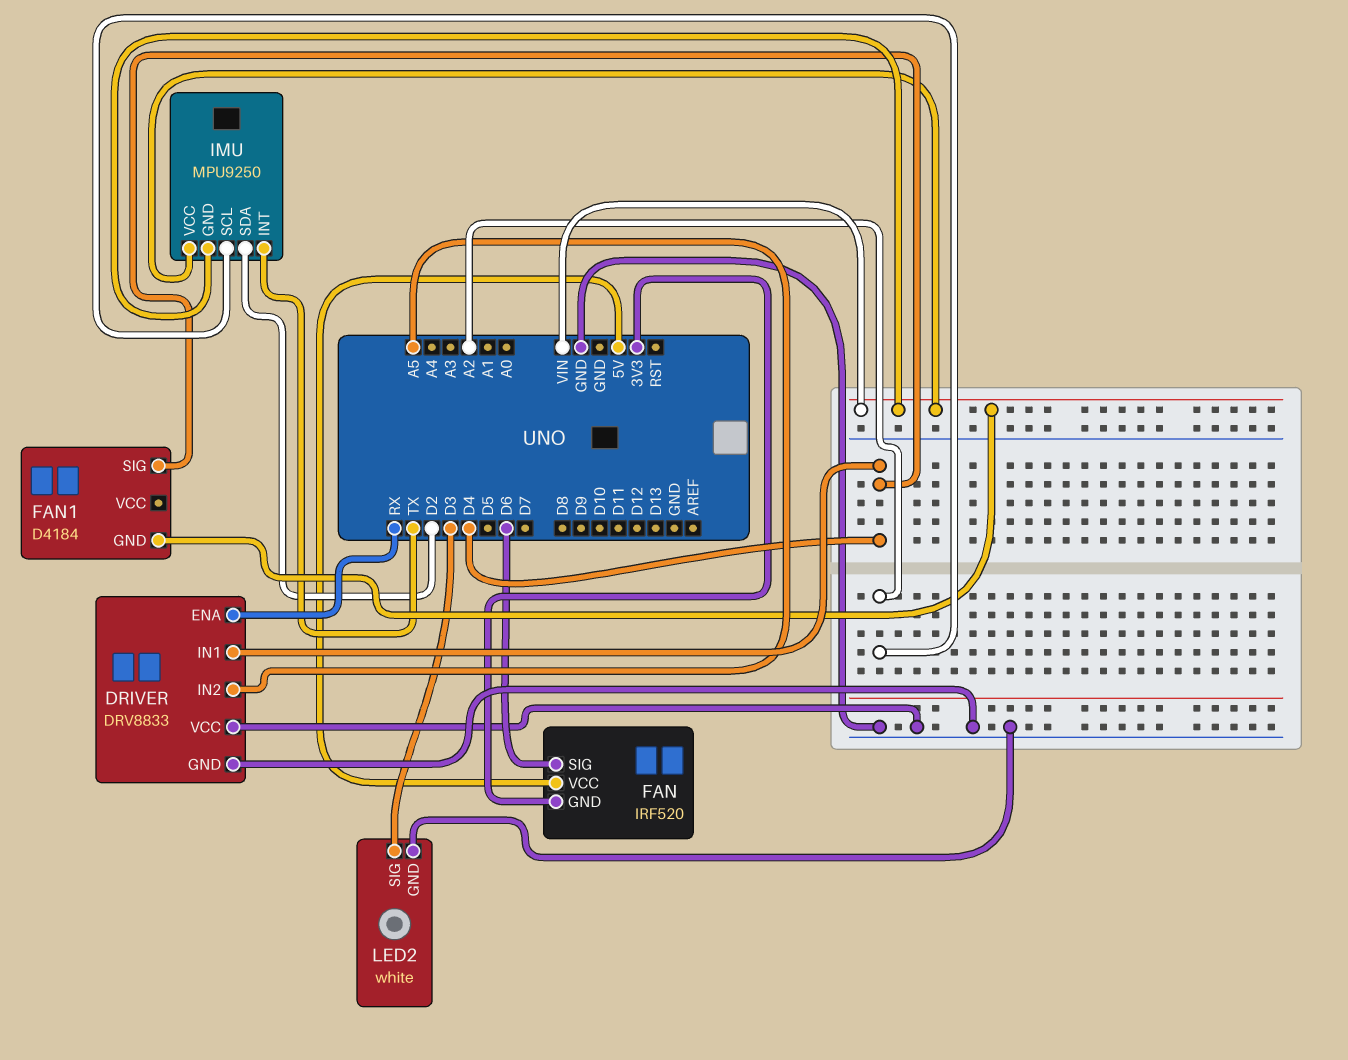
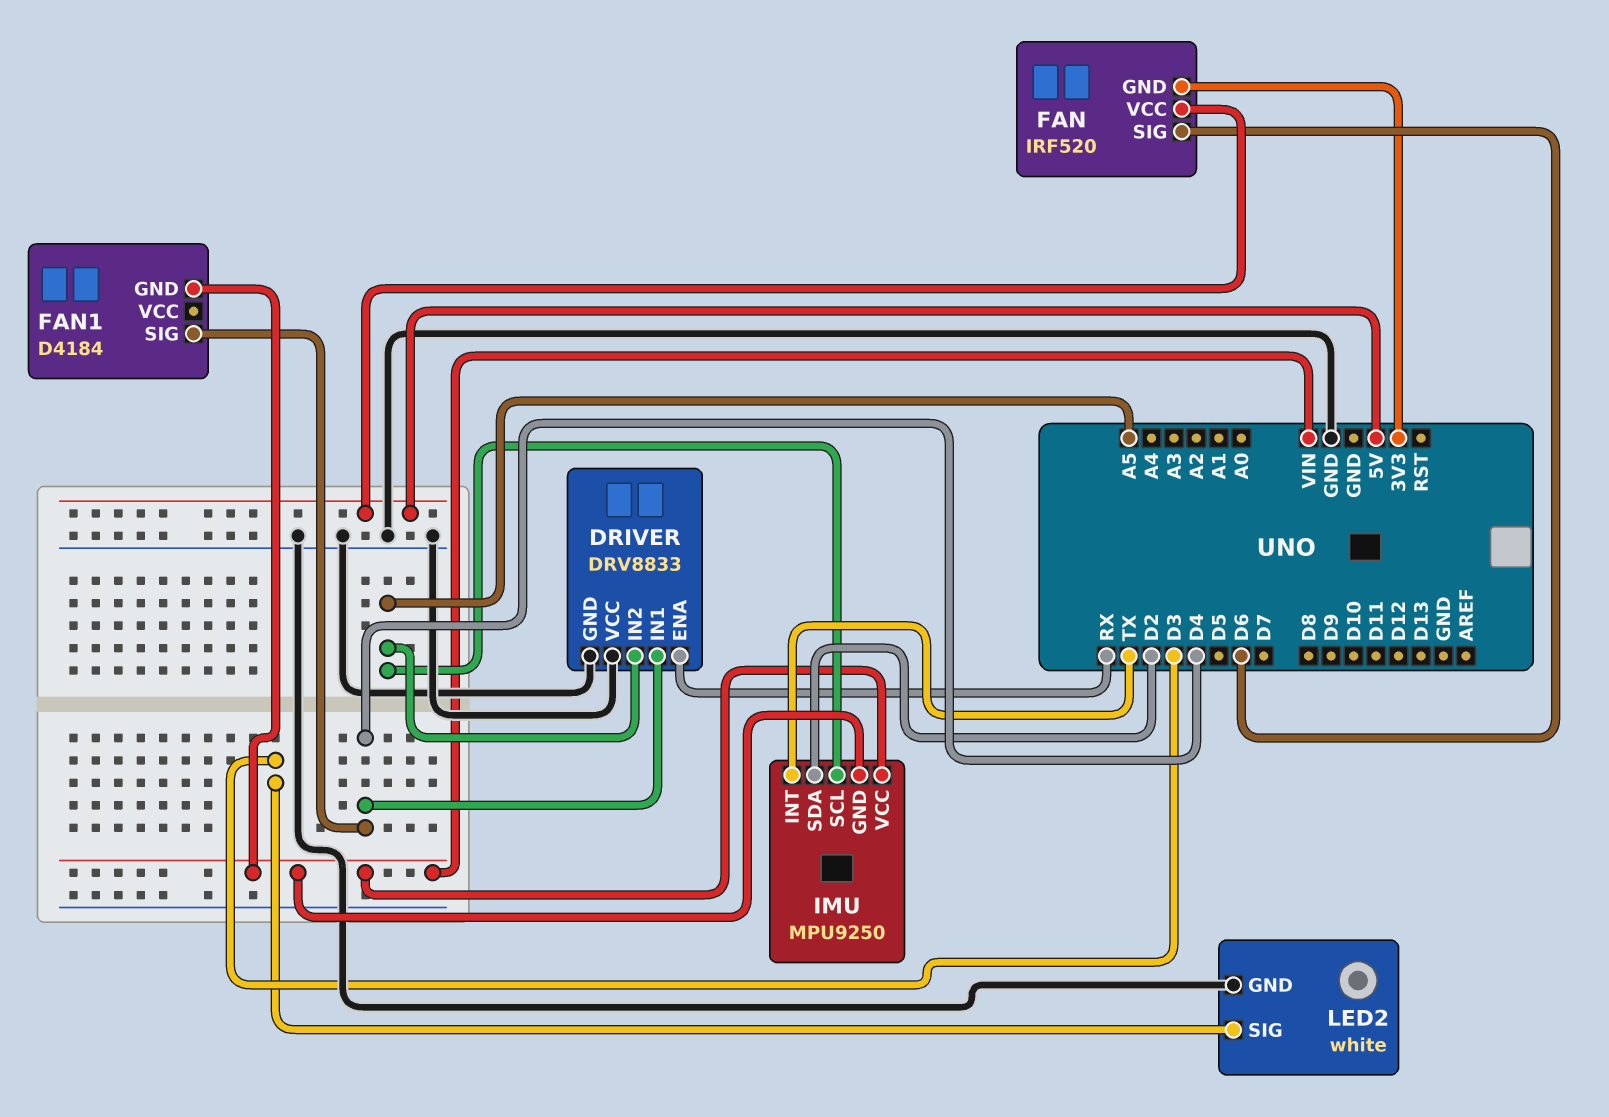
IMU pin SCL: A2 -> A5

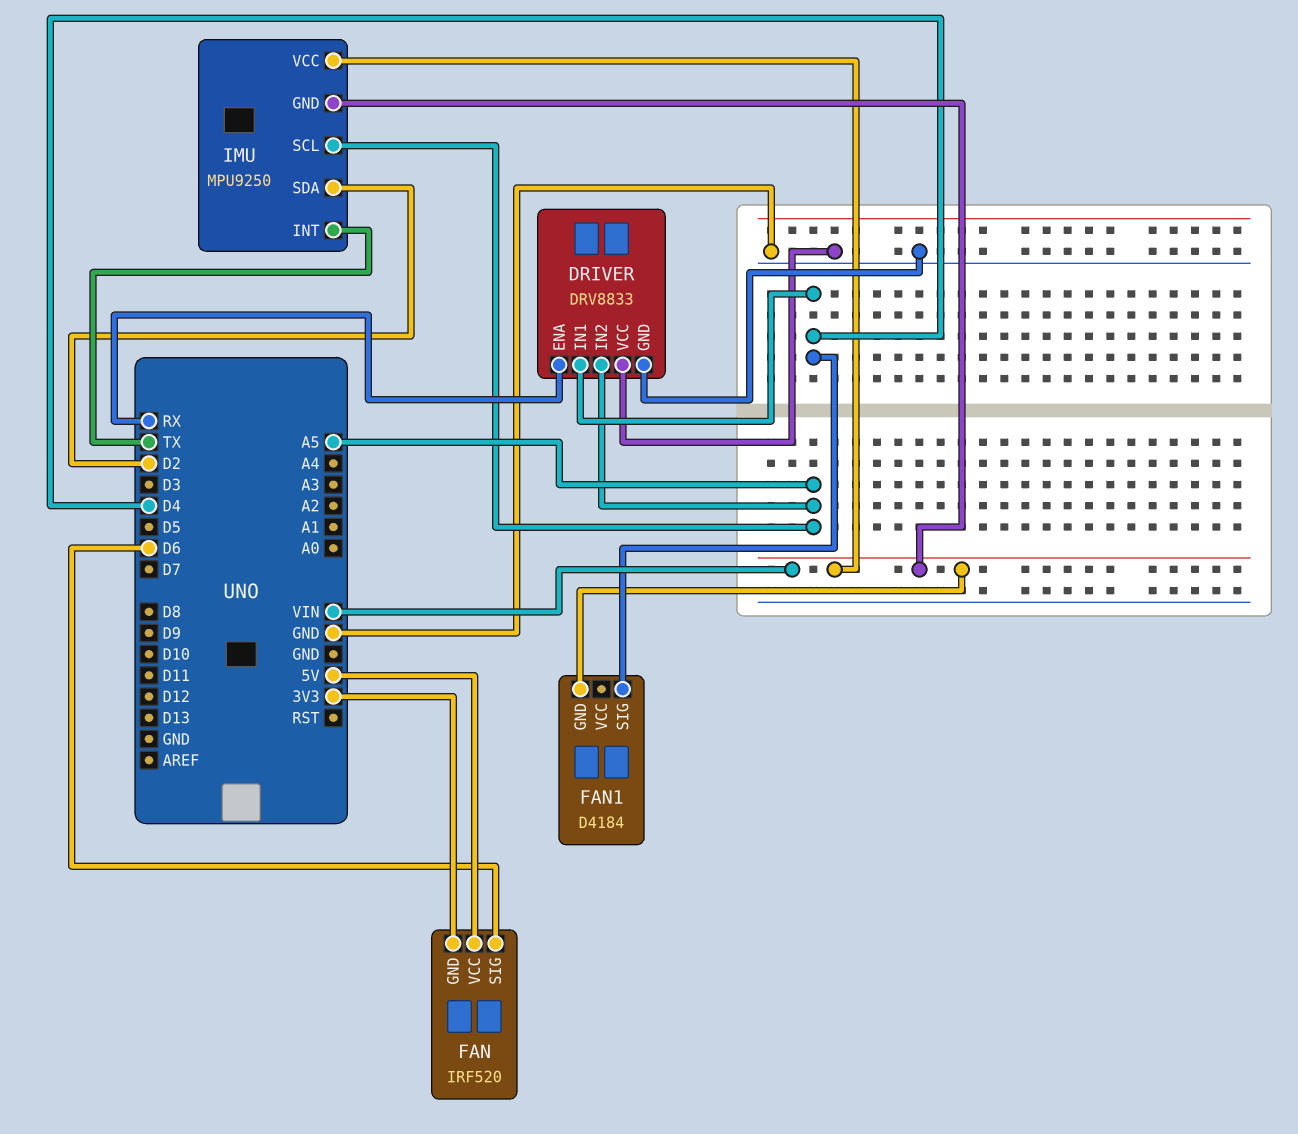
LED2: white -> none
LED2 pin GND: GND -> none
LED2 pin SIG: D3 -> none

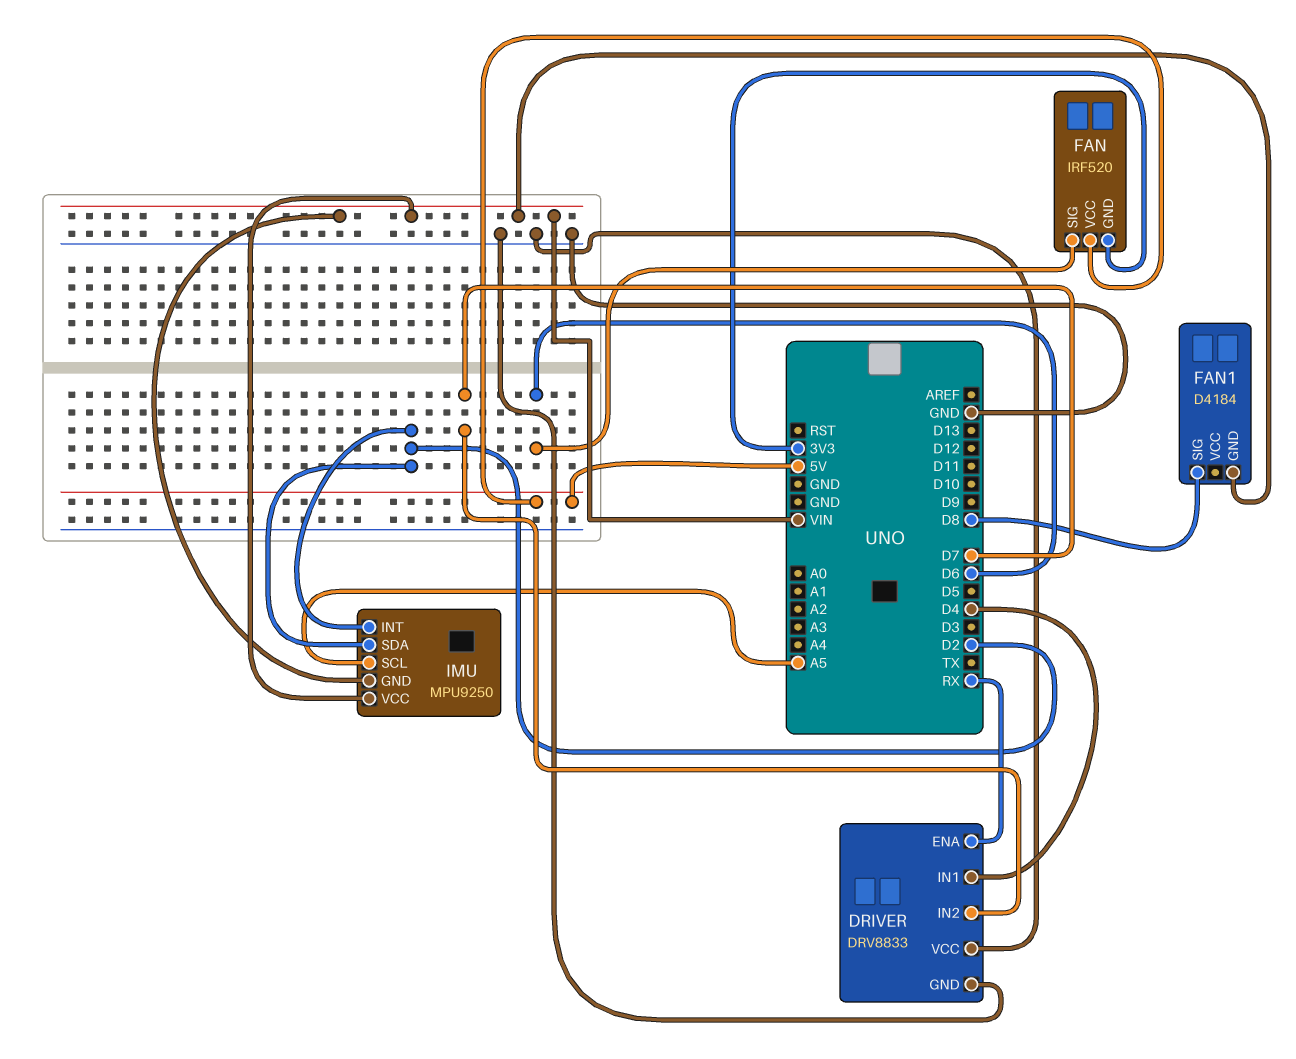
DRIVER pin IN2: A5 -> D7
FAN1 pin SIG: D4 -> D8
IMU pin INT: TX -> D2

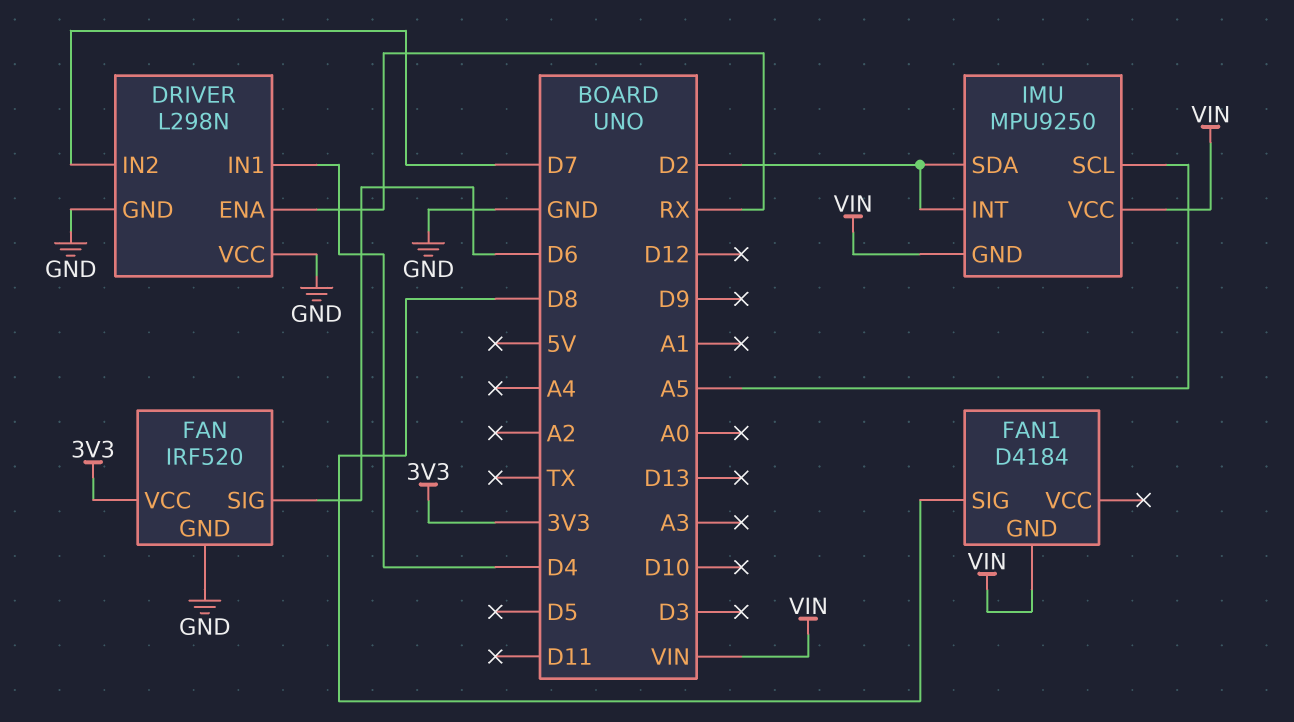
DRIVER: DRV8833 -> L298N
FAN pin GND: 3V3 -> GND
FAN pin VCC: 5V -> 3V3

